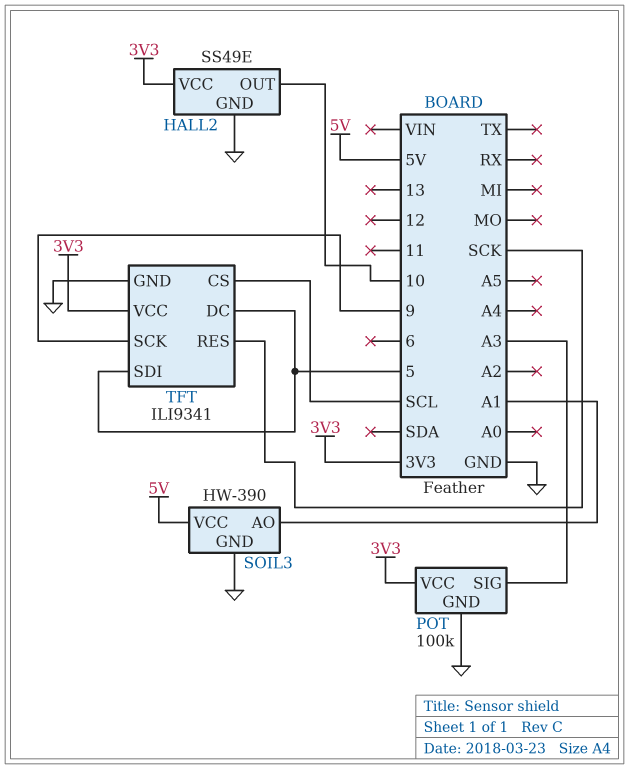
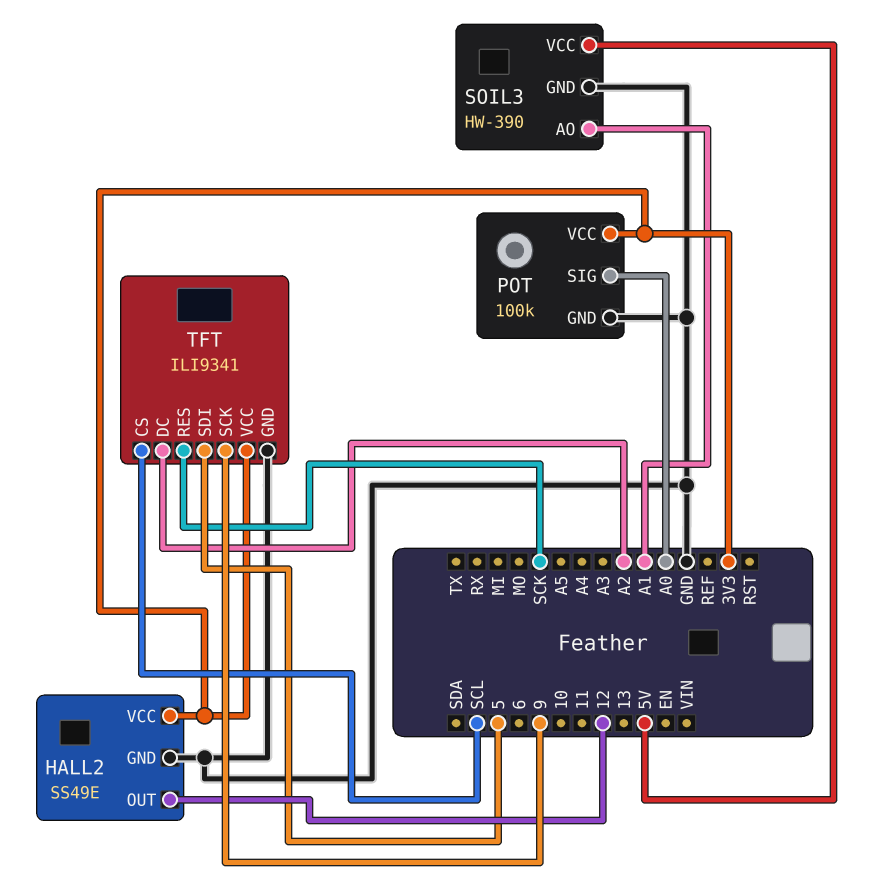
HALL2 pin OUT: 10 -> 12
POT pin SIG: A3 -> A0
TFT pin DC: 5 -> A2

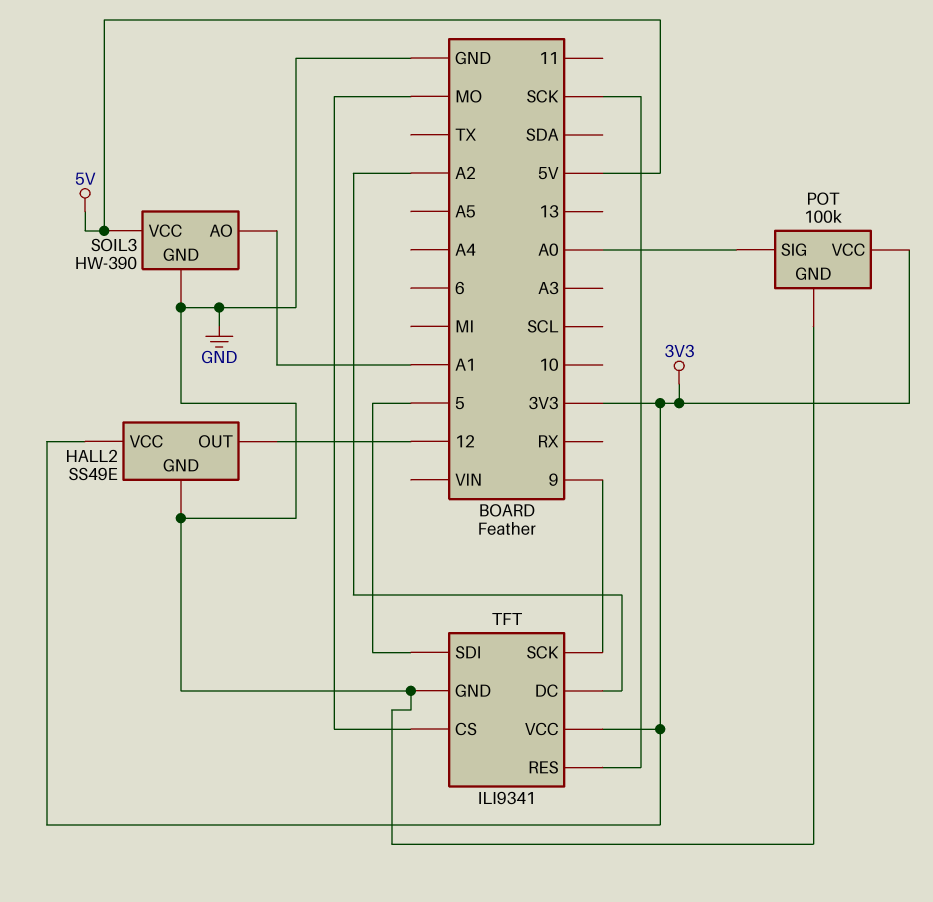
TFT pin CS: SCL -> MO

